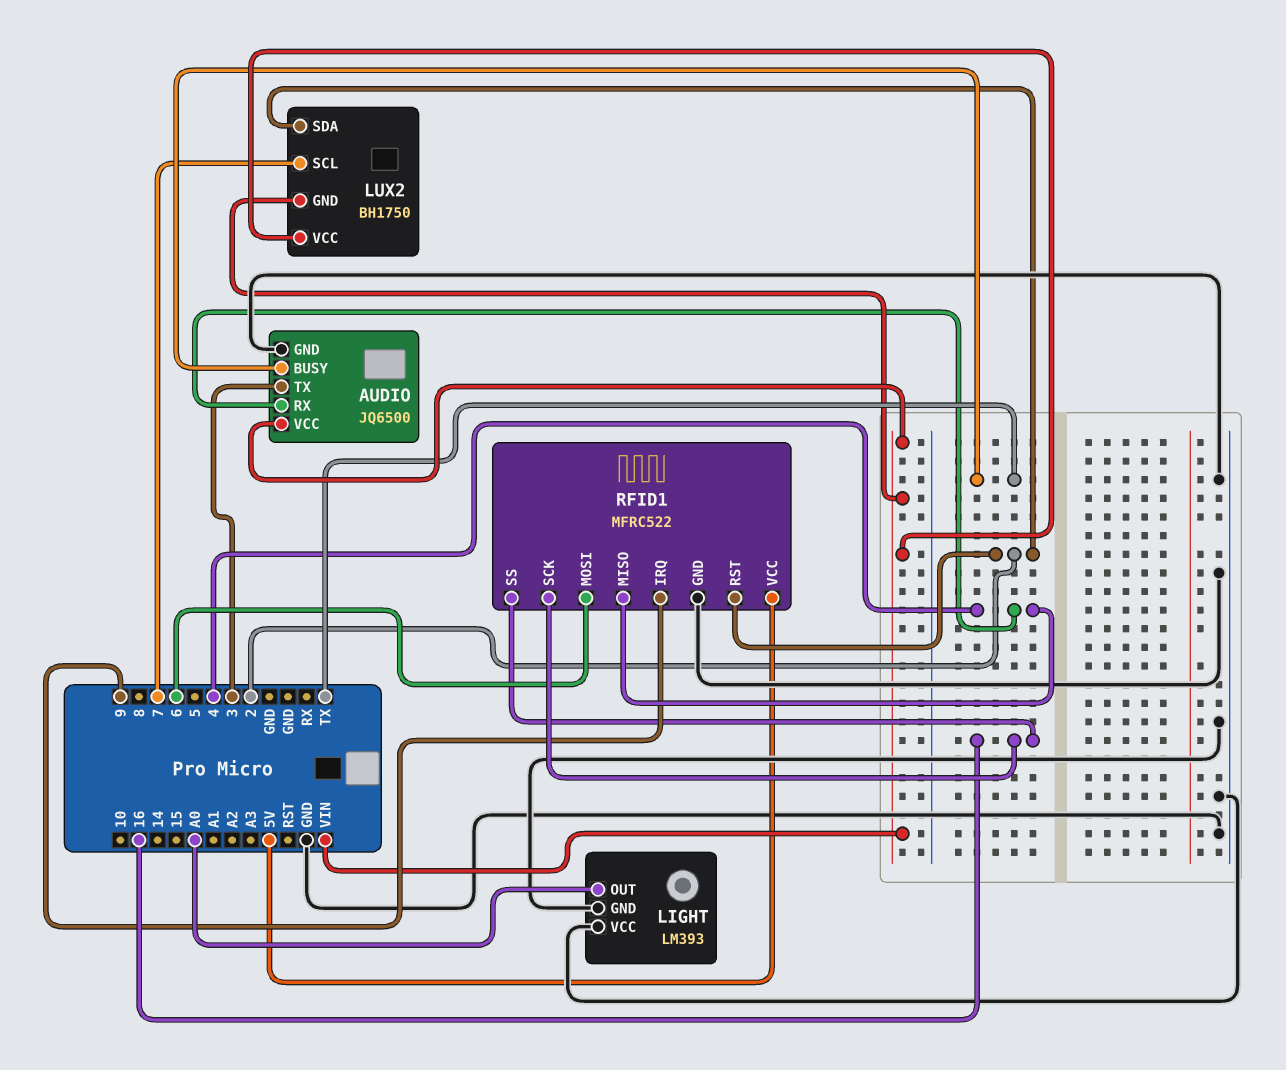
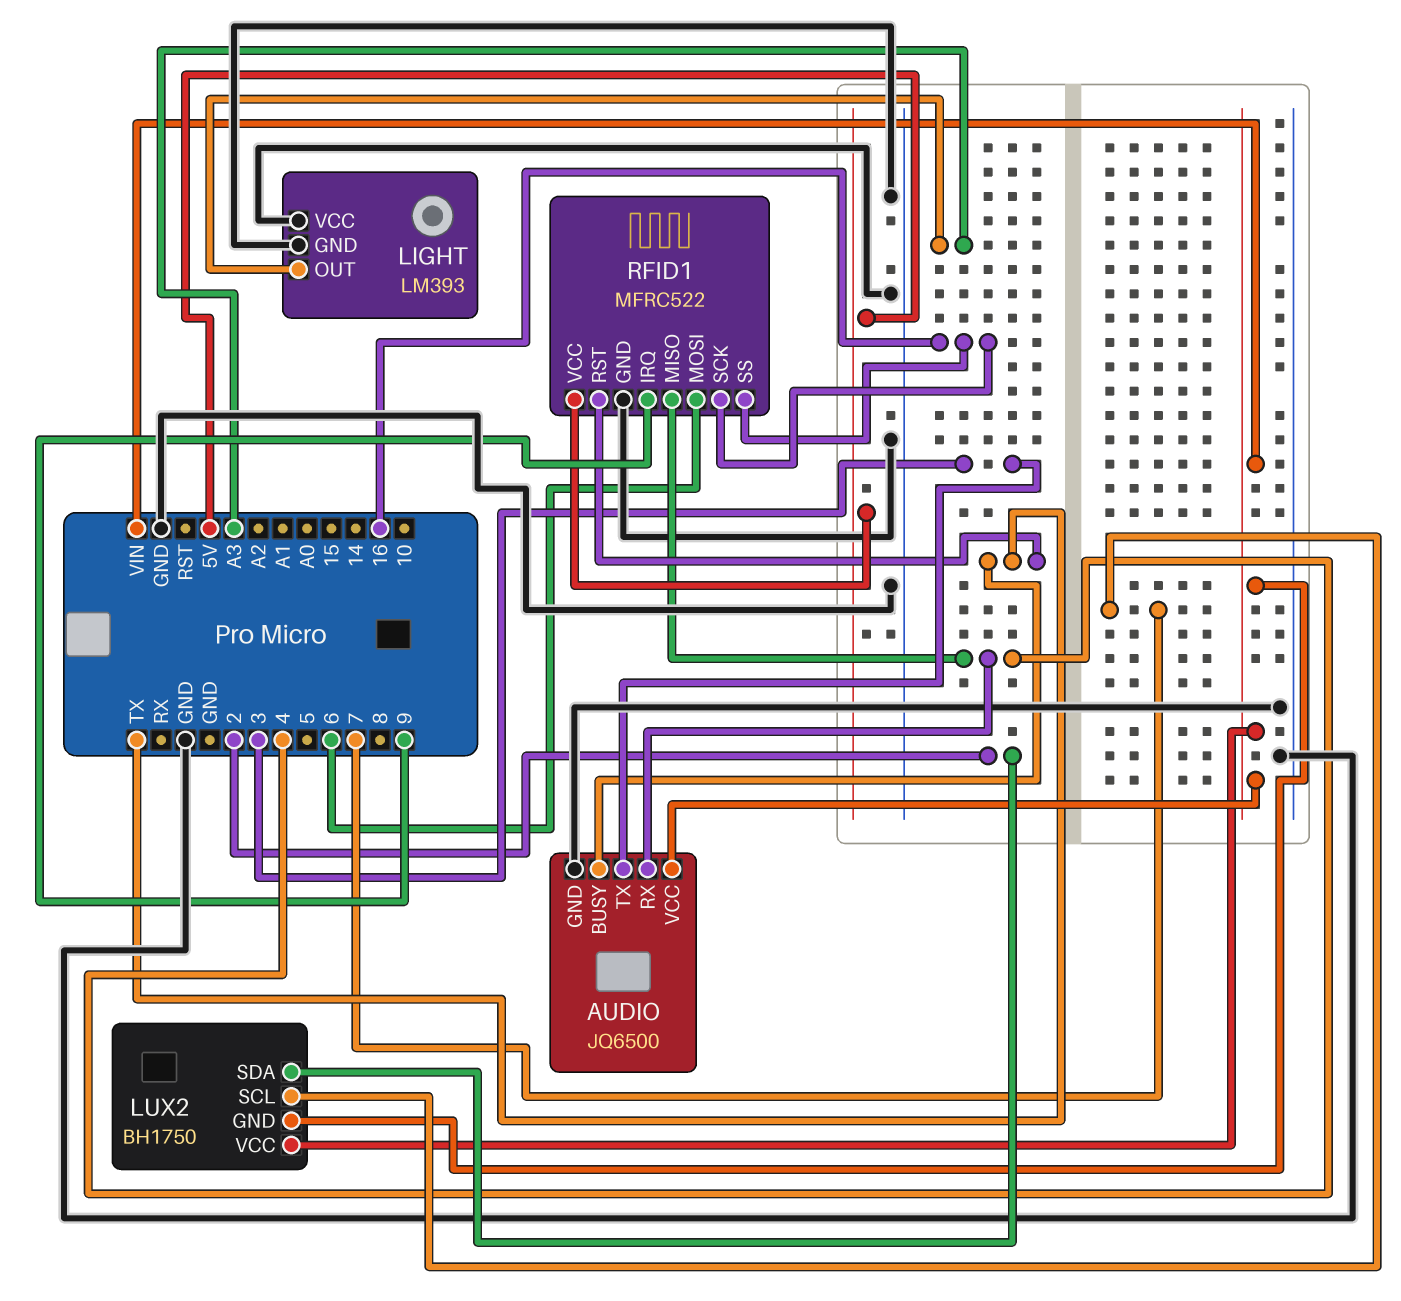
LIGHT pin OUT: A0 -> A3
RFID1 pin RST: 2 -> TX

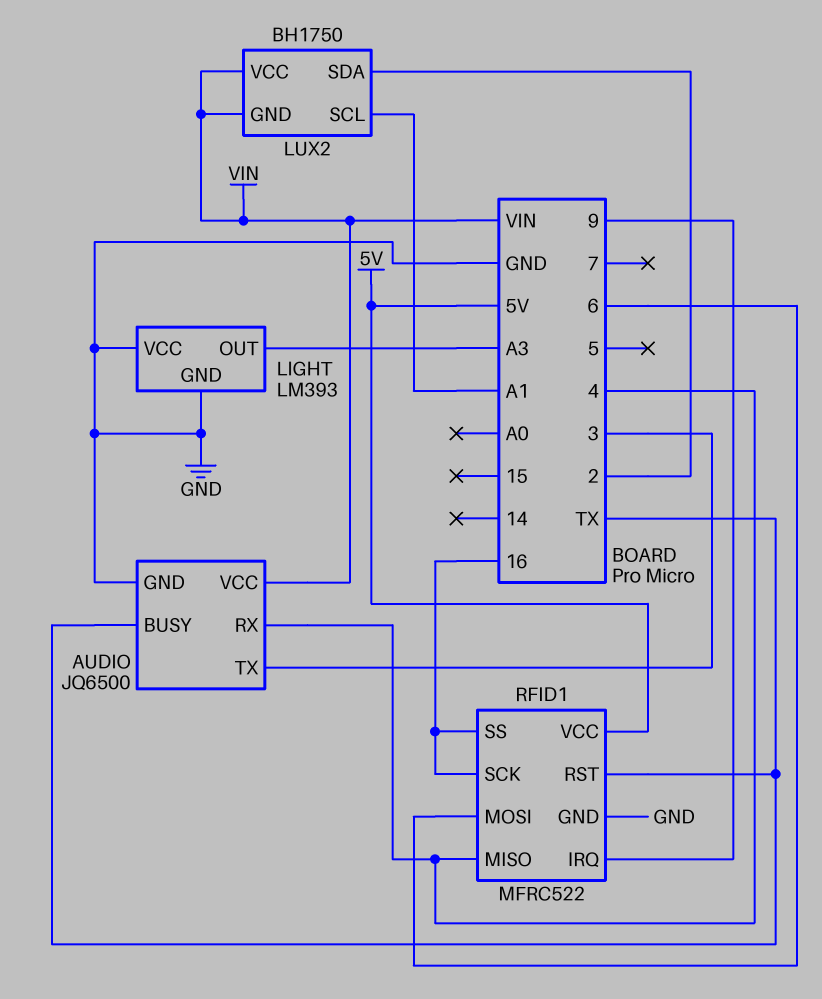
LUX2 pin SCL: 7 -> A1

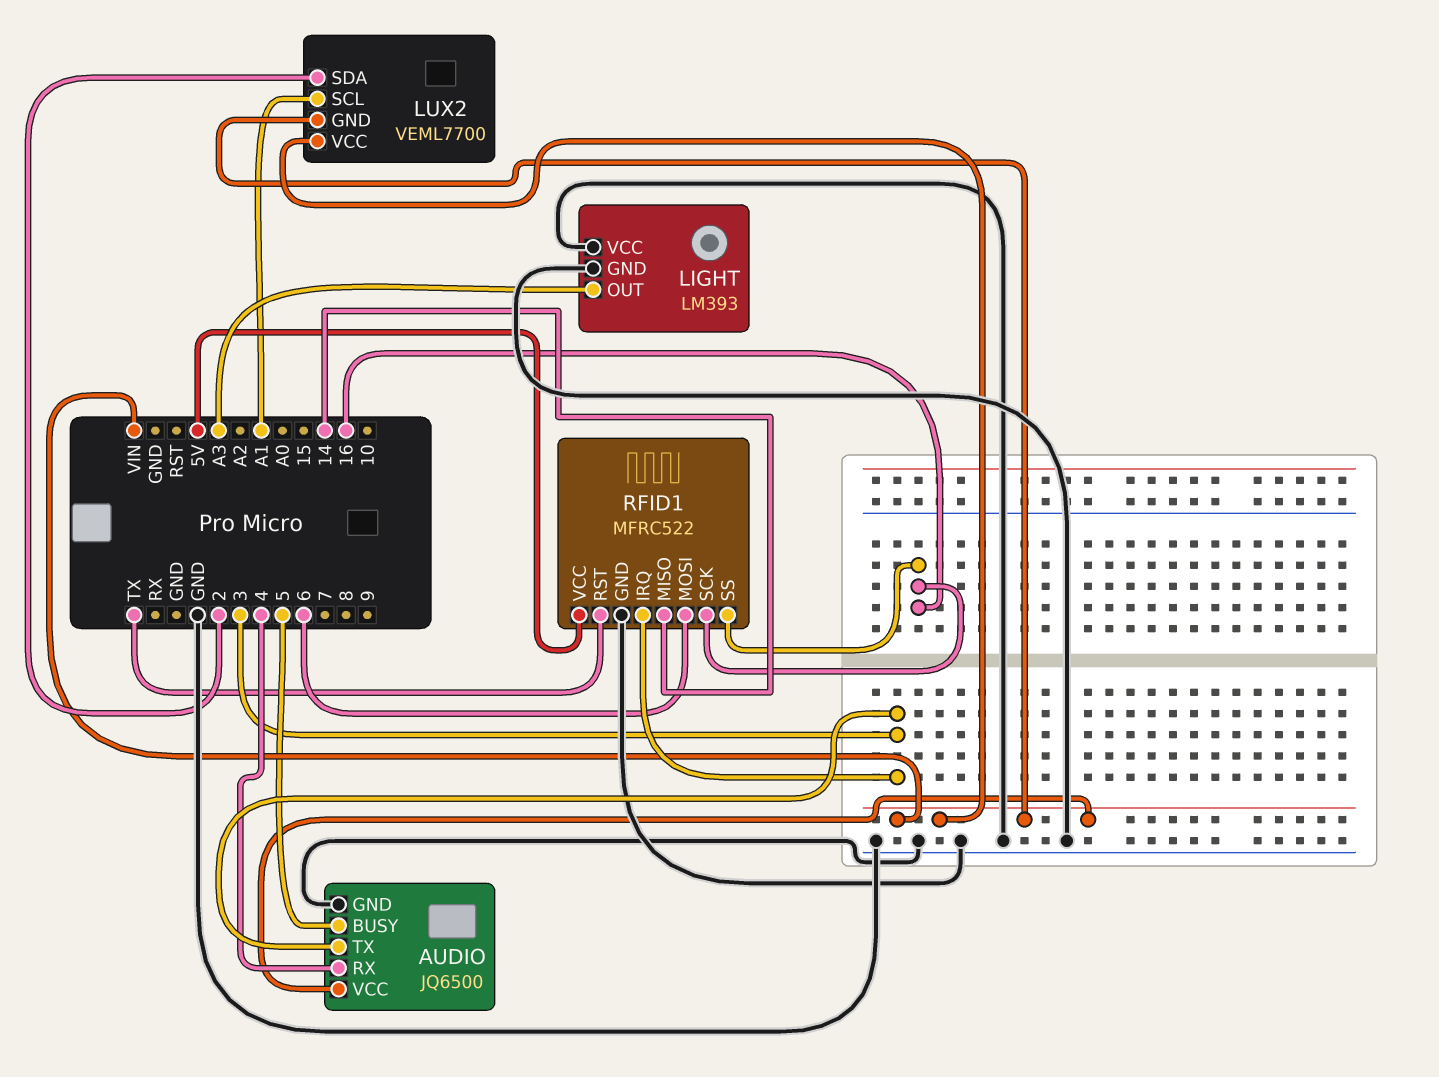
AUDIO pin BUSY: TX -> 5
LUX2: BH1750 -> VEML7700
RFID1 pin IRQ: 9 -> 3
RFID1 pin MISO: 4 -> 14

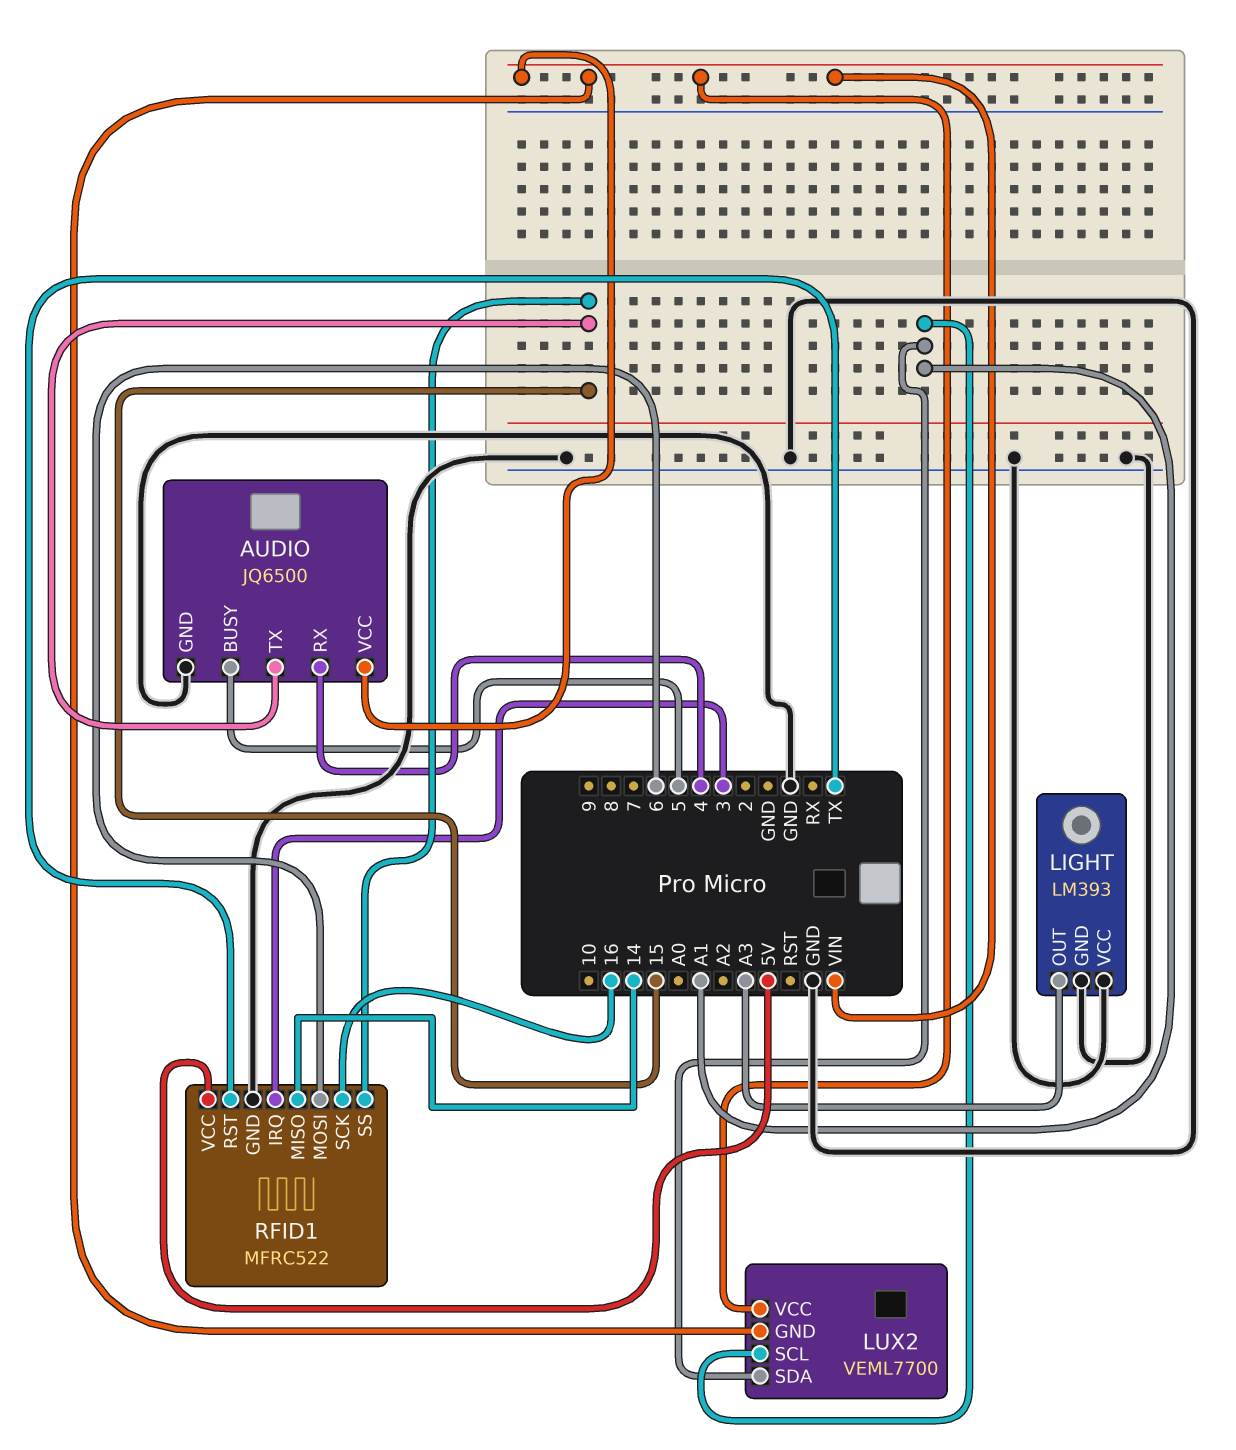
AUDIO pin TX: 3 -> 15
LUX2 pin SDA: 2 -> A1
RFID1 pin SS: 16 -> 15

